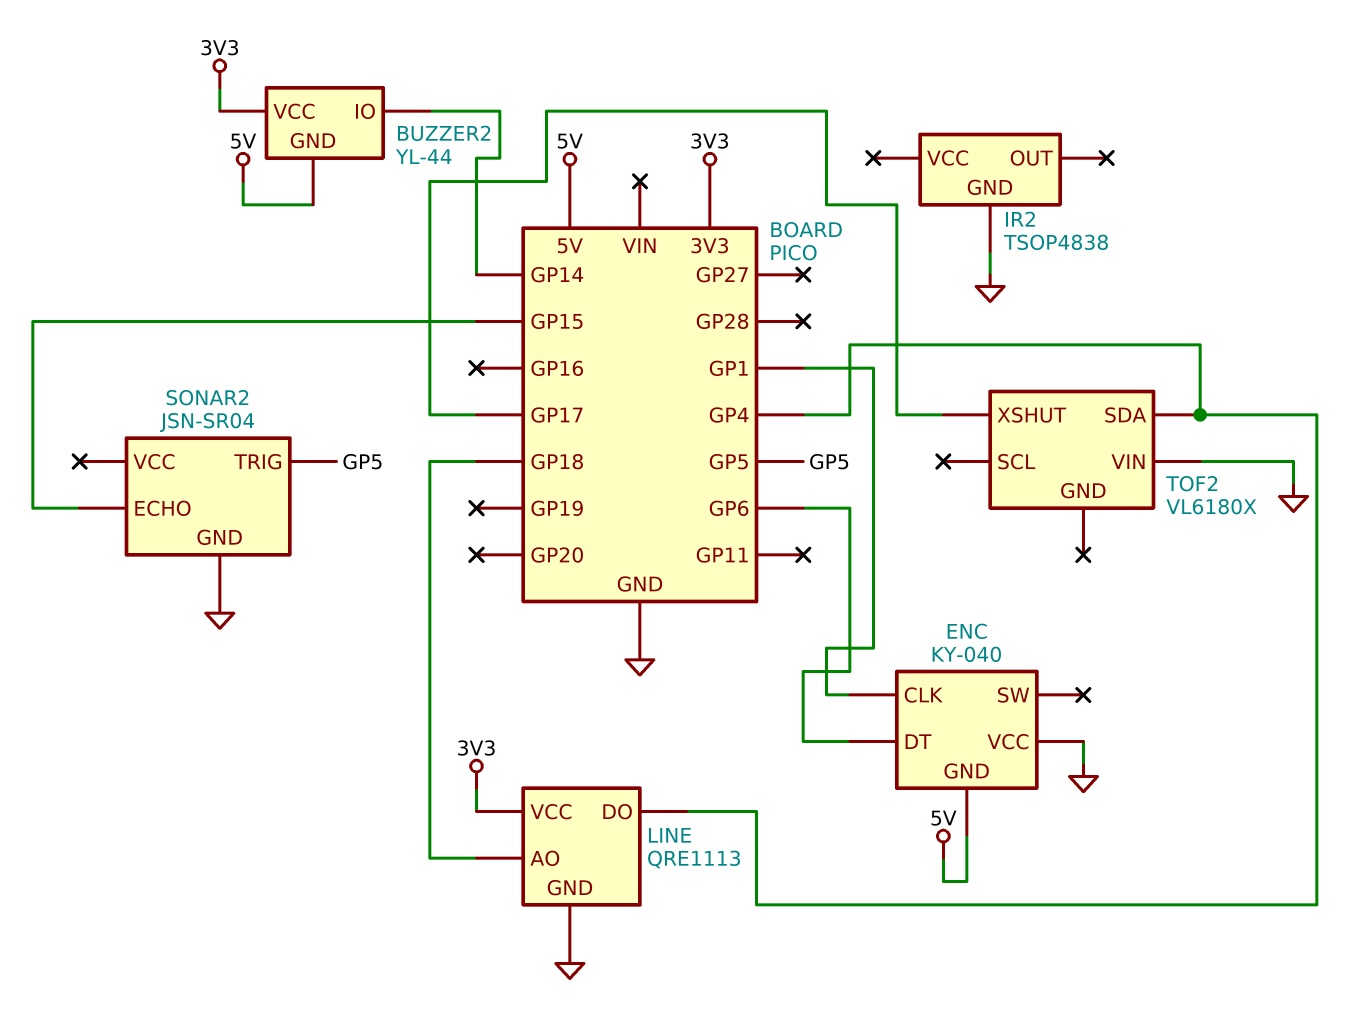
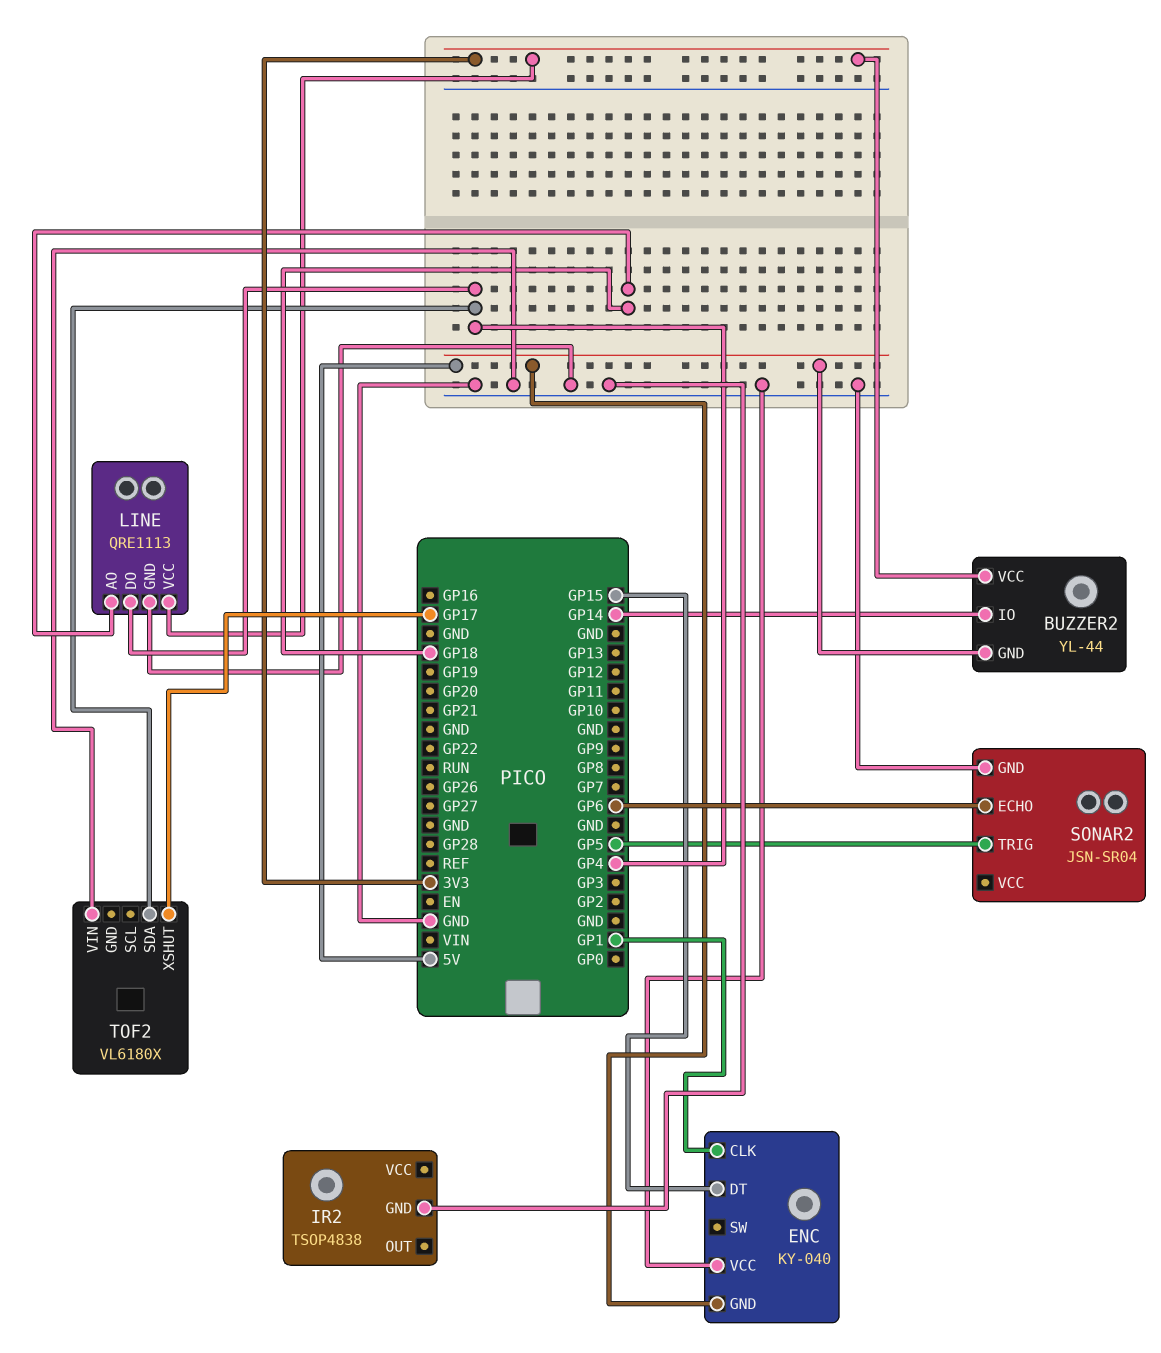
ENC pin DT: GP6 -> GP15
SONAR2 pin ECHO: GP15 -> GP6

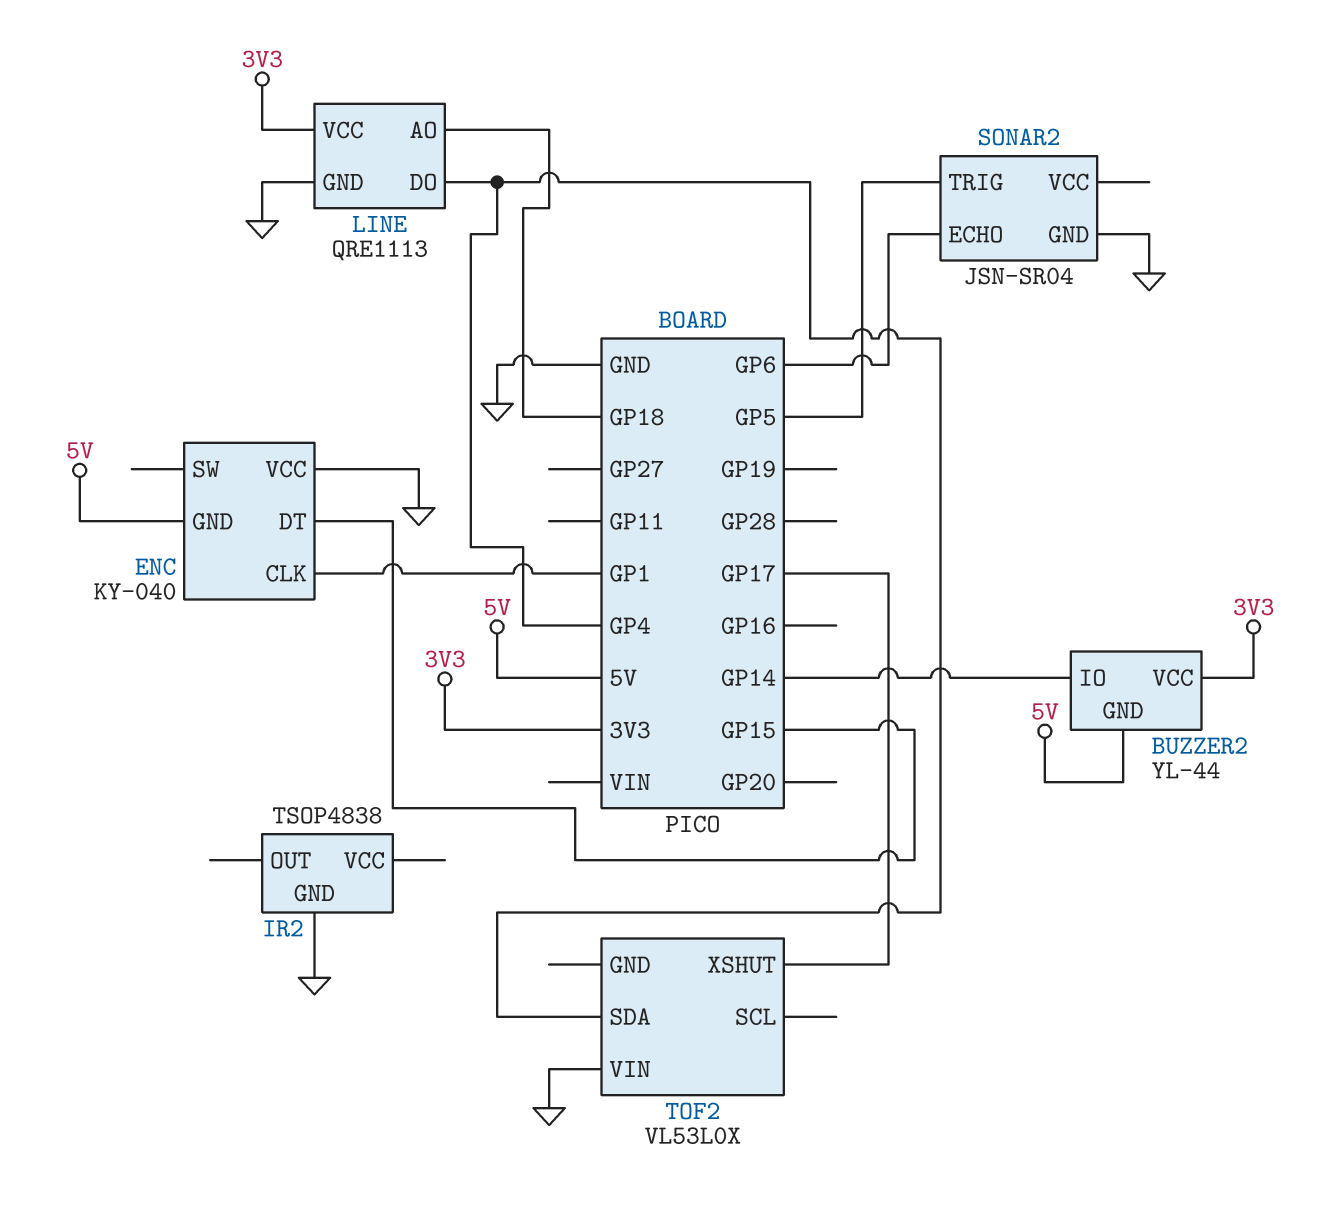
TOF2: VL6180X -> VL53L0X

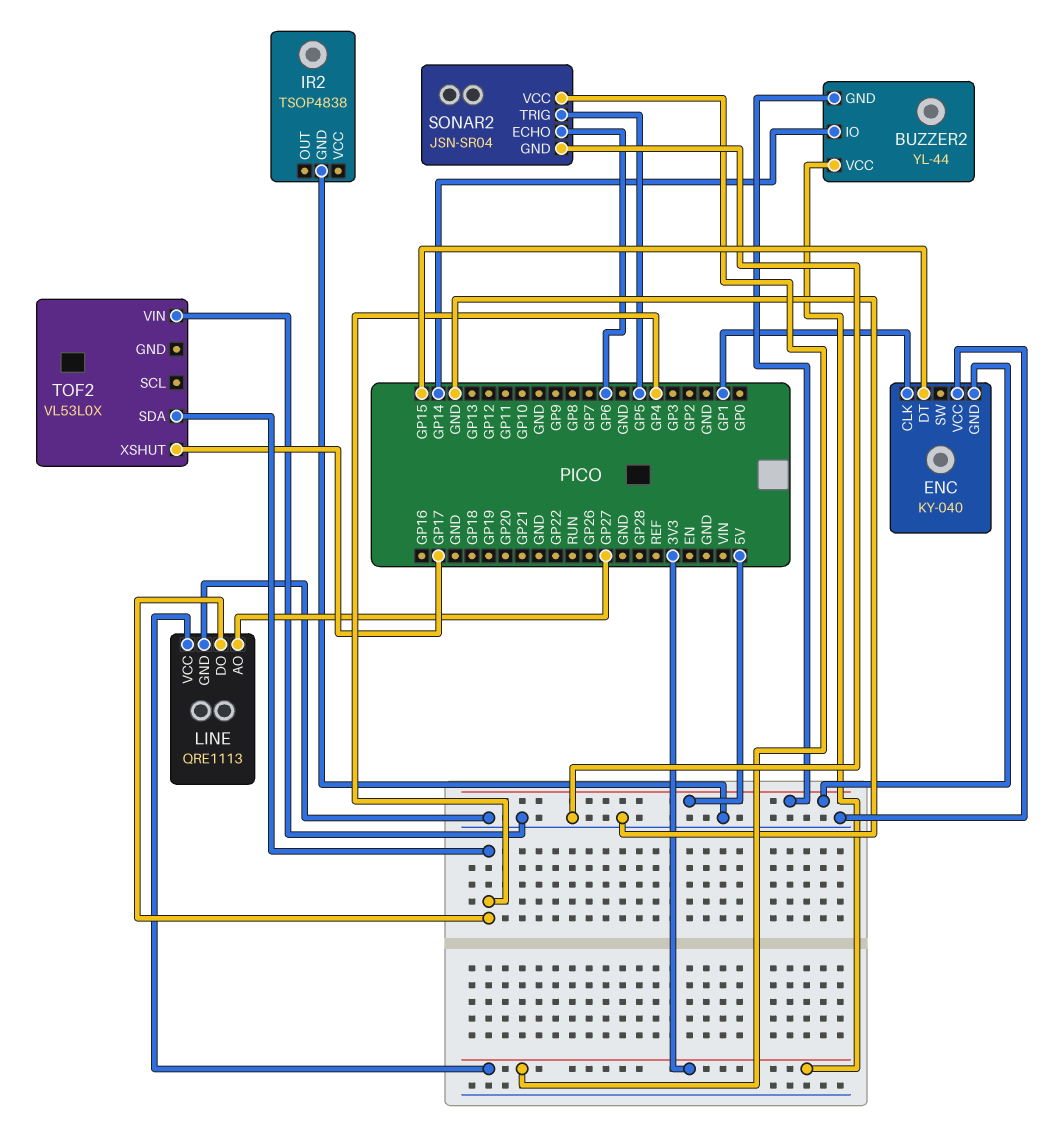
LINE pin AO: GP18 -> GP27
SONAR2 pin VCC: none -> 3V3

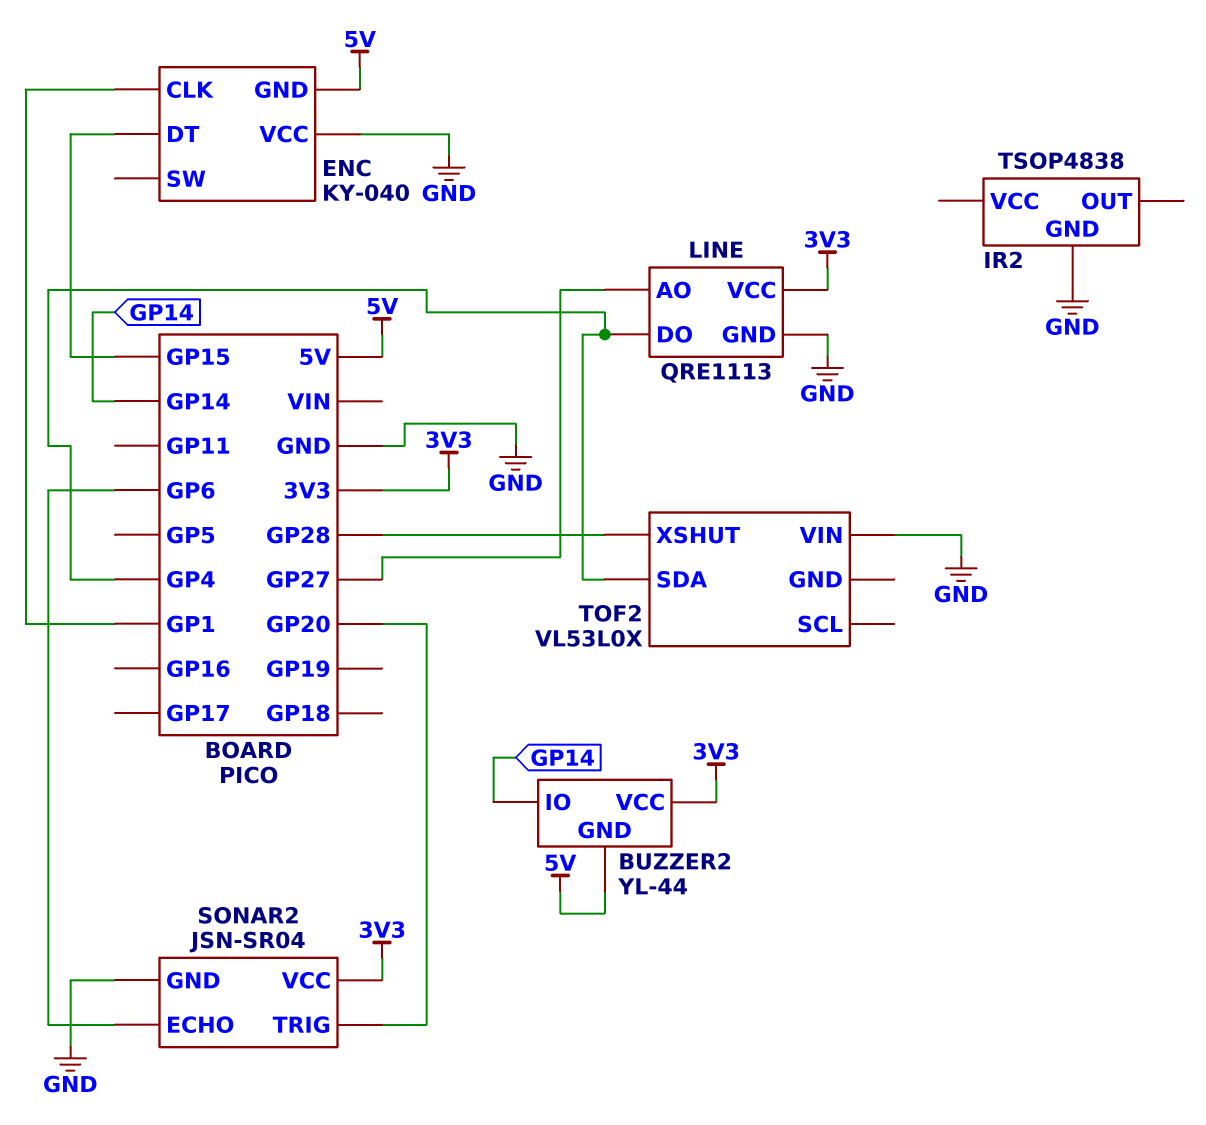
SONAR2 pin TRIG: GP5 -> GP20
TOF2 pin XSHUT: GP17 -> GP28

